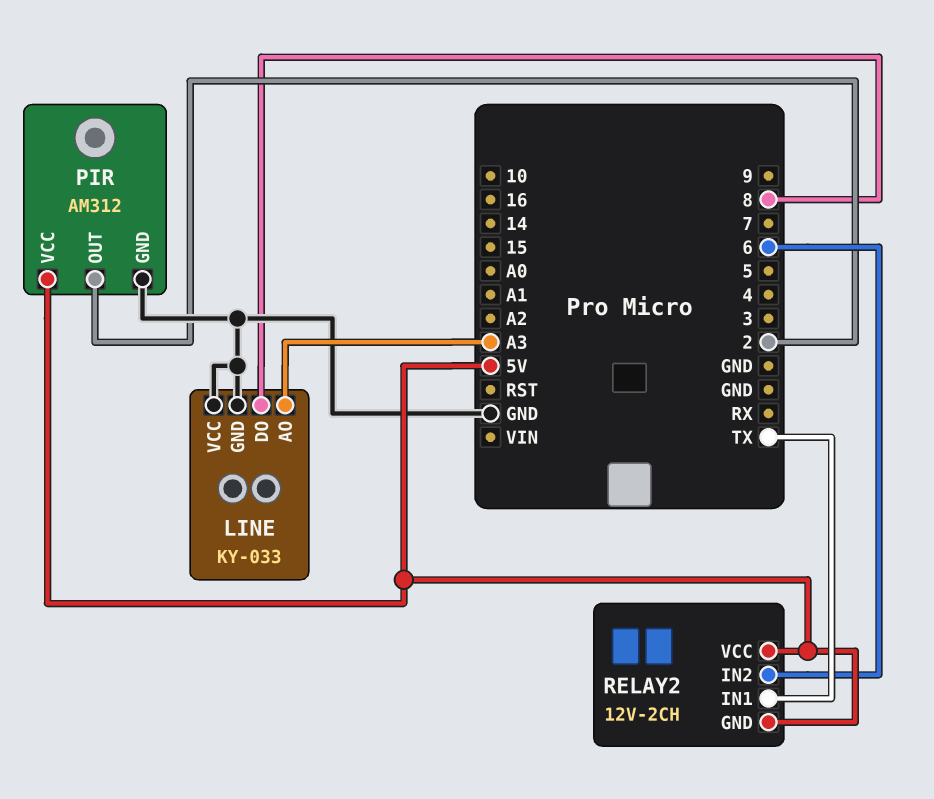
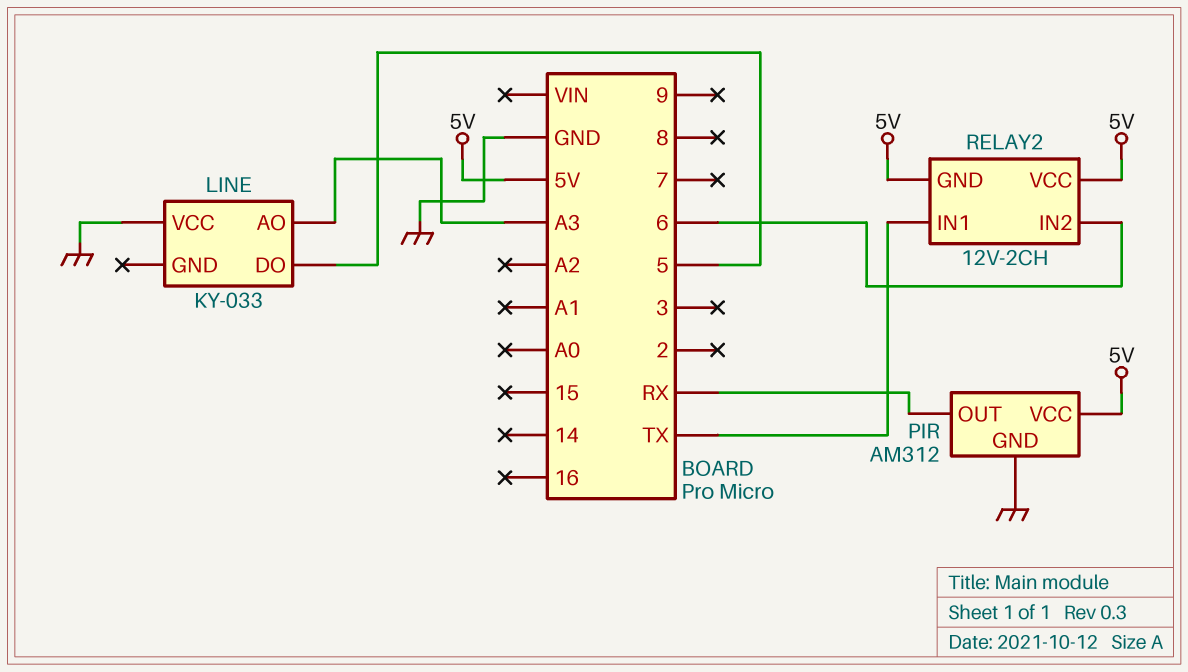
LINE pin DO: 8 -> 5
LINE pin GND: GND -> none
PIR pin OUT: 2 -> RX

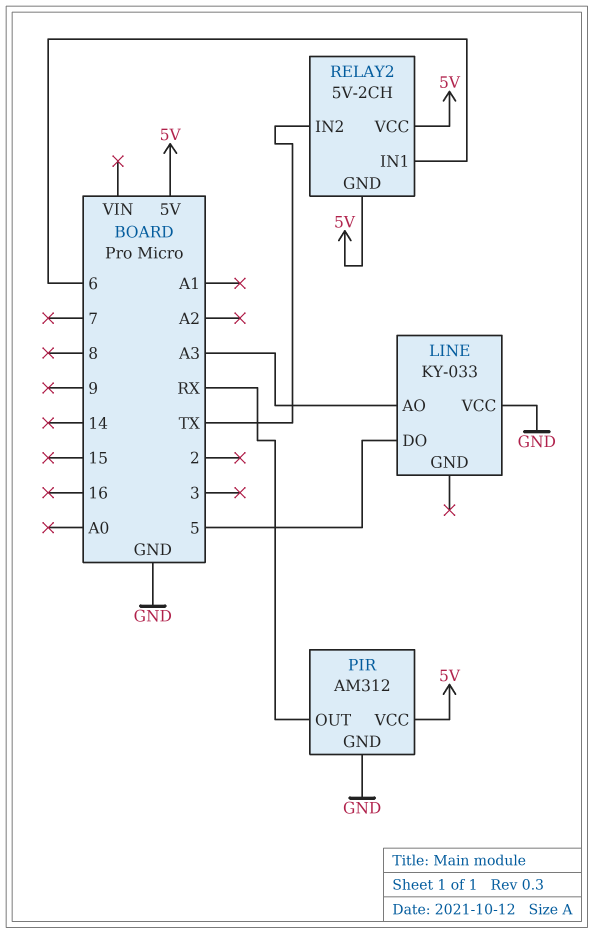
RELAY2: 12V-2CH -> 5V-2CH
RELAY2 pin IN1: TX -> 6
RELAY2 pin IN2: 6 -> TX

